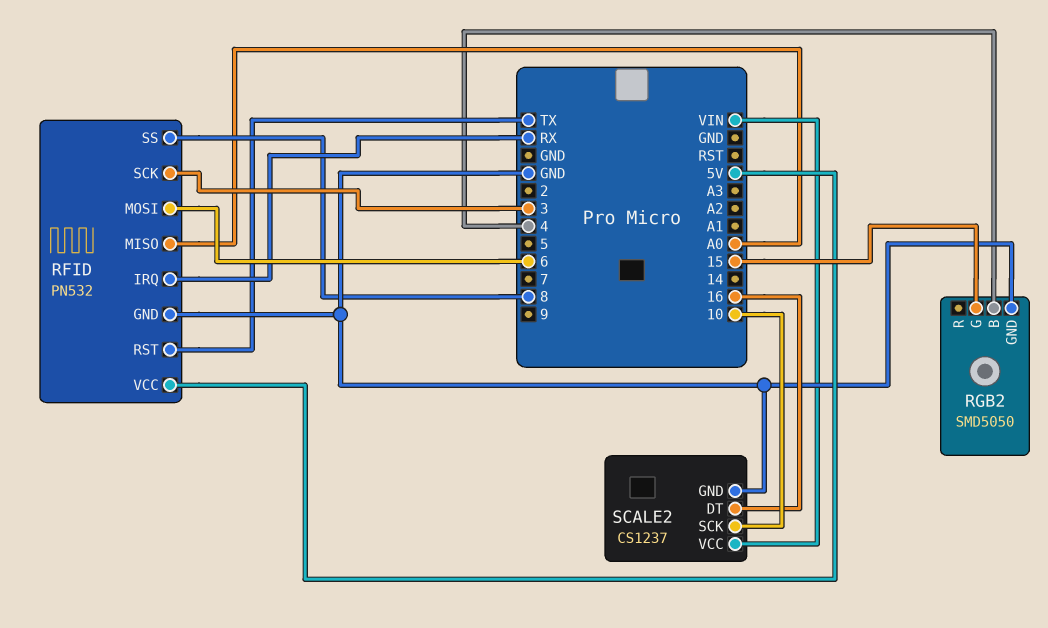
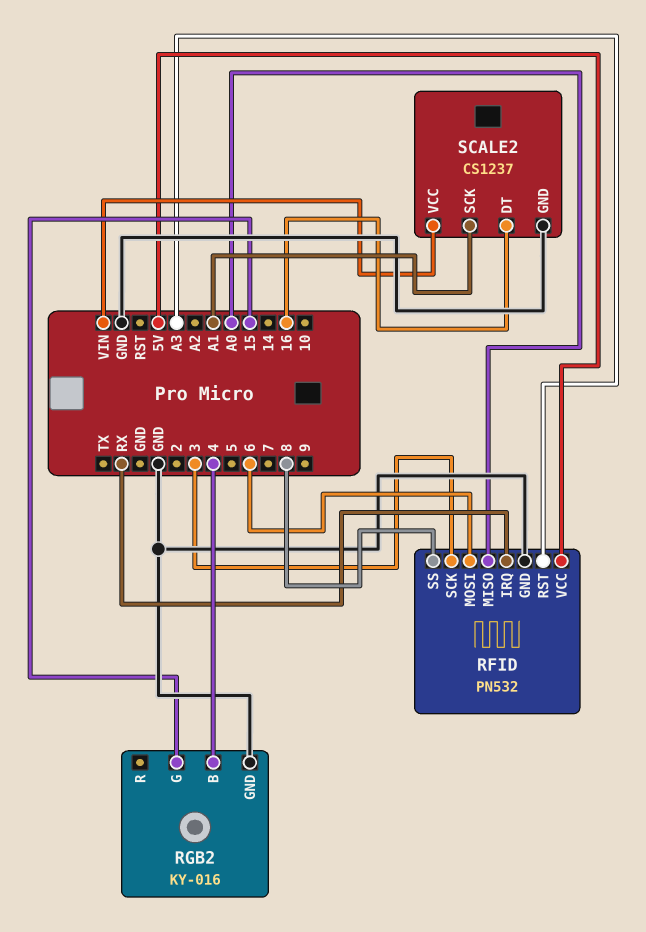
RFID pin RST: TX -> A3
RGB2: SMD5050 -> KY-016
SCALE2 pin SCK: 10 -> A1

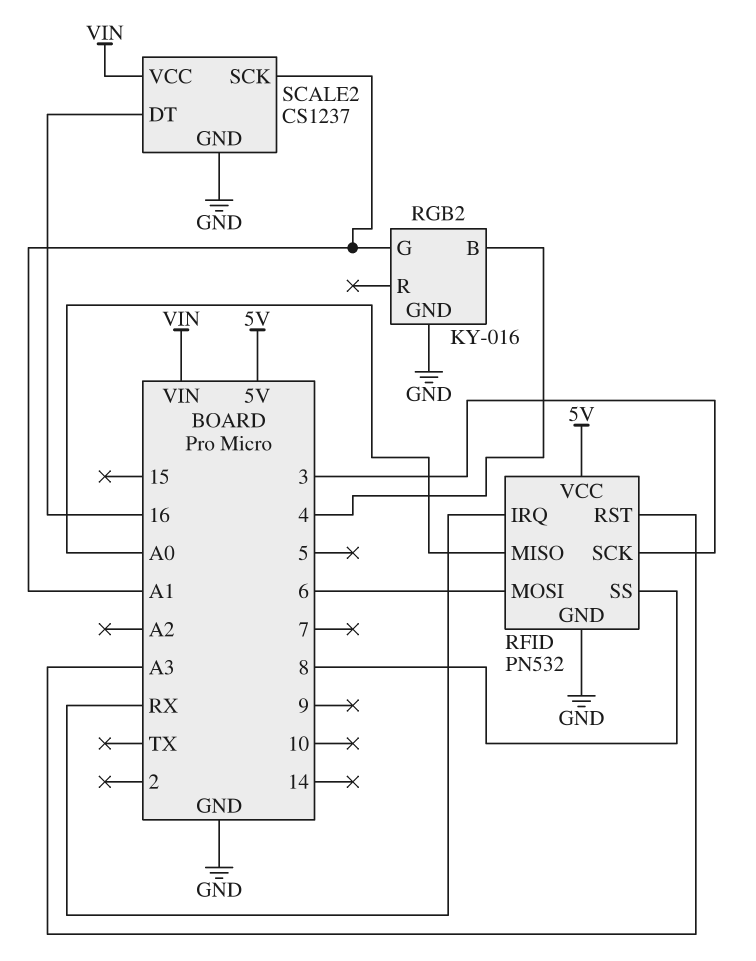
RGB2 pin G: 15 -> A1

